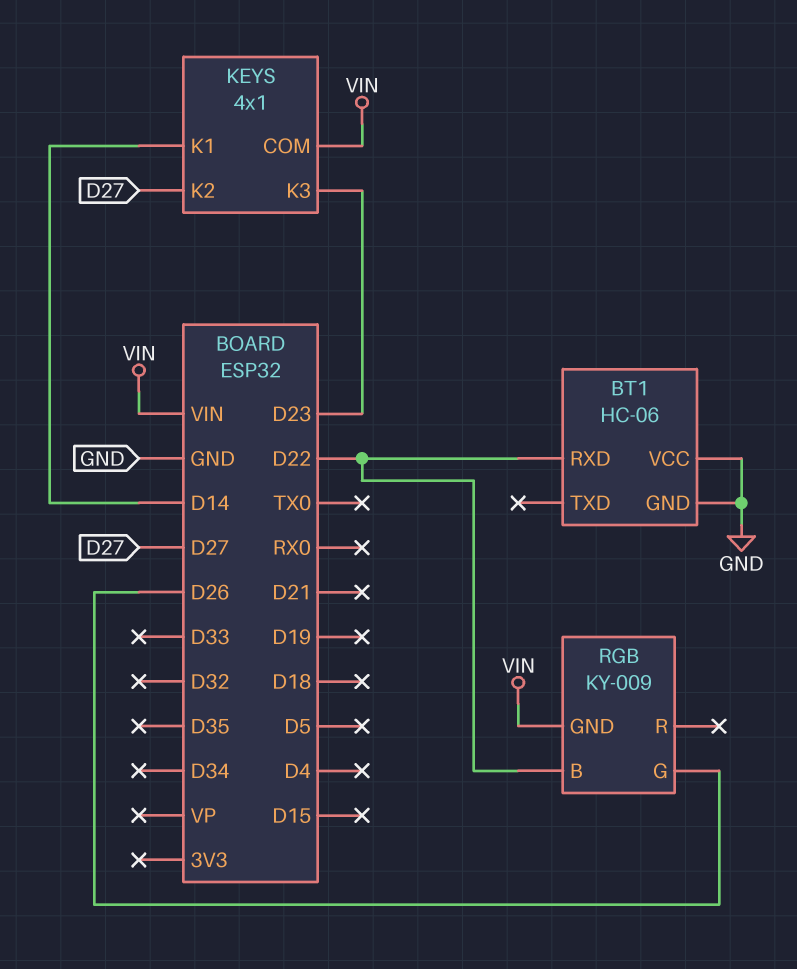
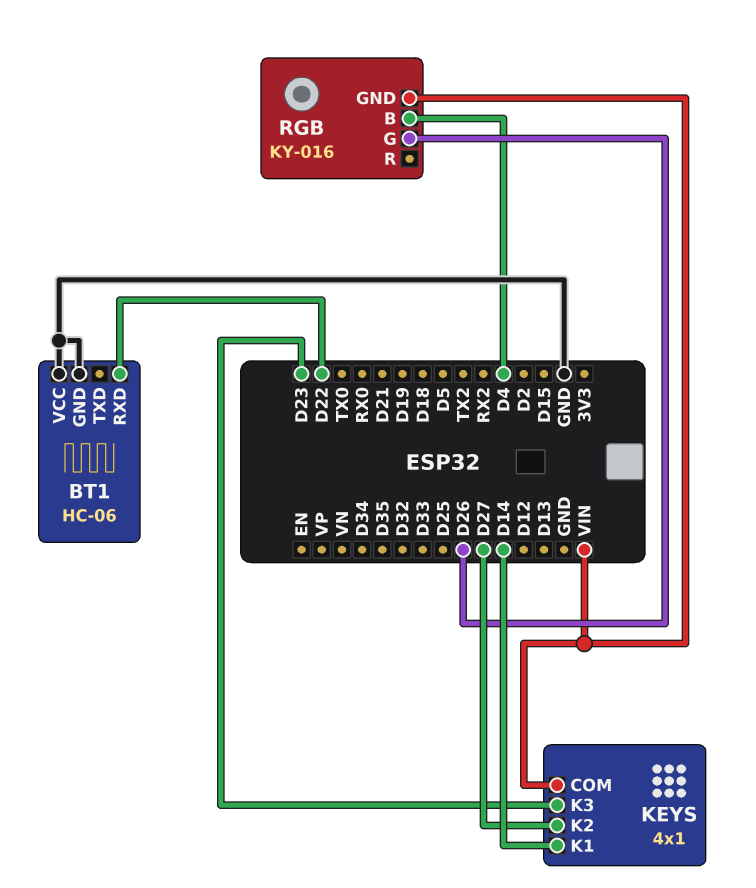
RGB: KY-009 -> KY-016
RGB pin B: D22 -> D4

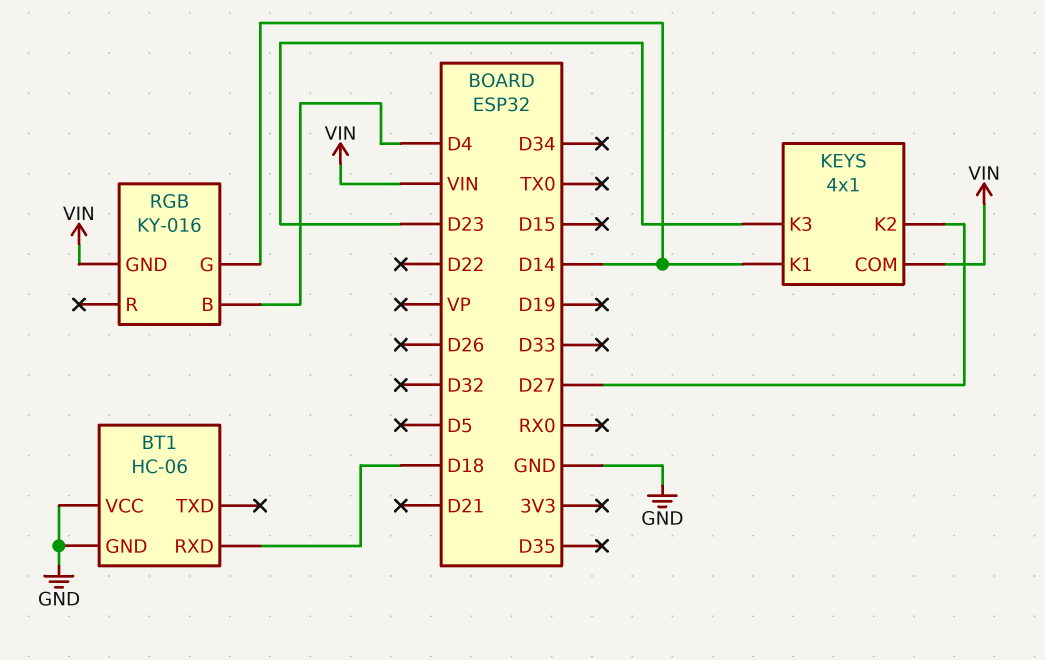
BT1 pin RXD: D22 -> D18
RGB pin G: D26 -> D14

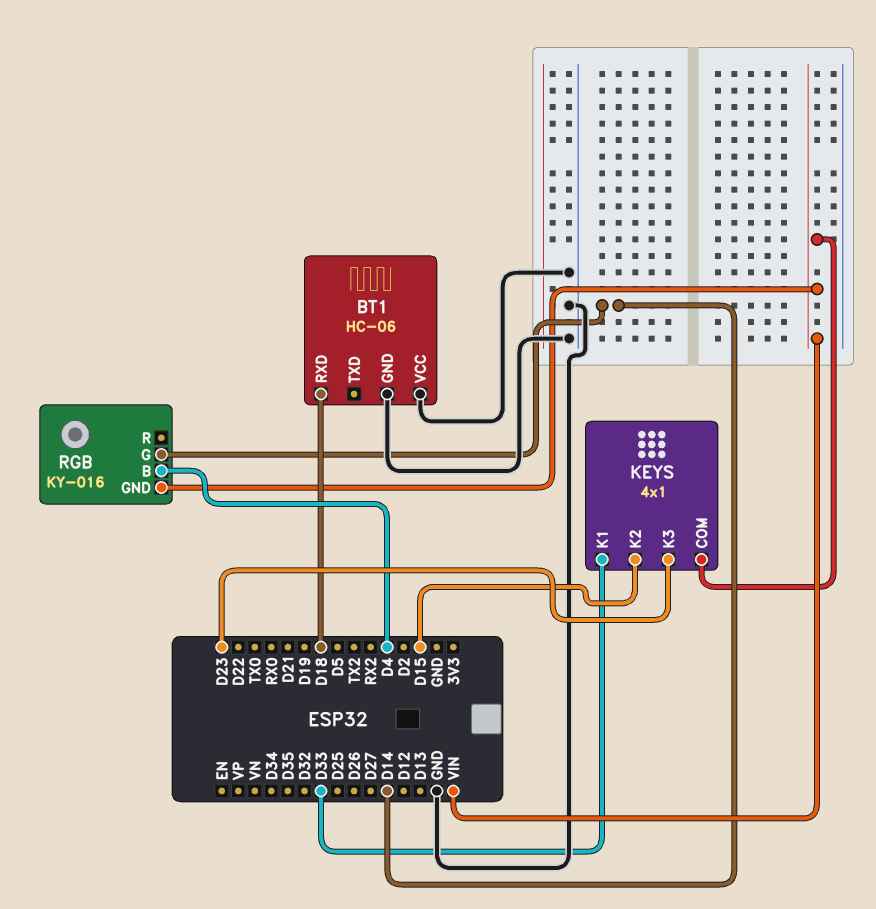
KEYS pin K1: D14 -> D33
KEYS pin K2: D27 -> D15

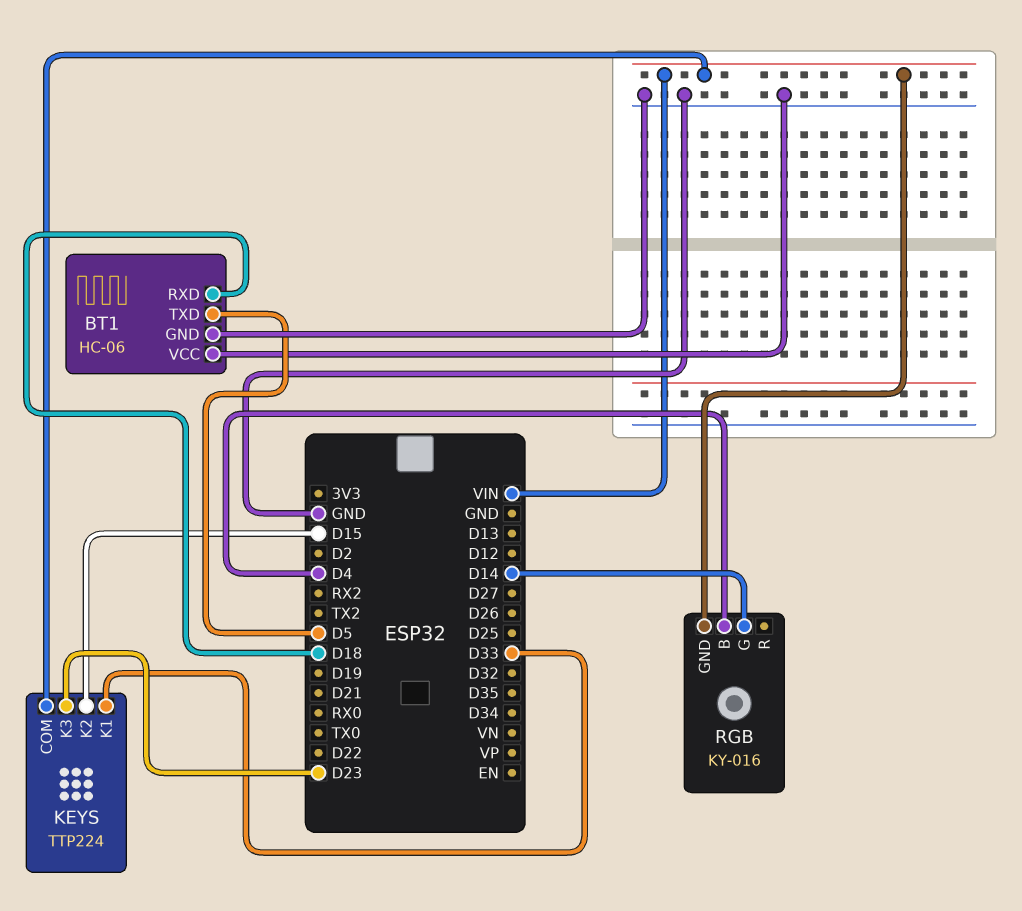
BT1 pin TXD: none -> D5
KEYS: 4x1 -> TTP224

